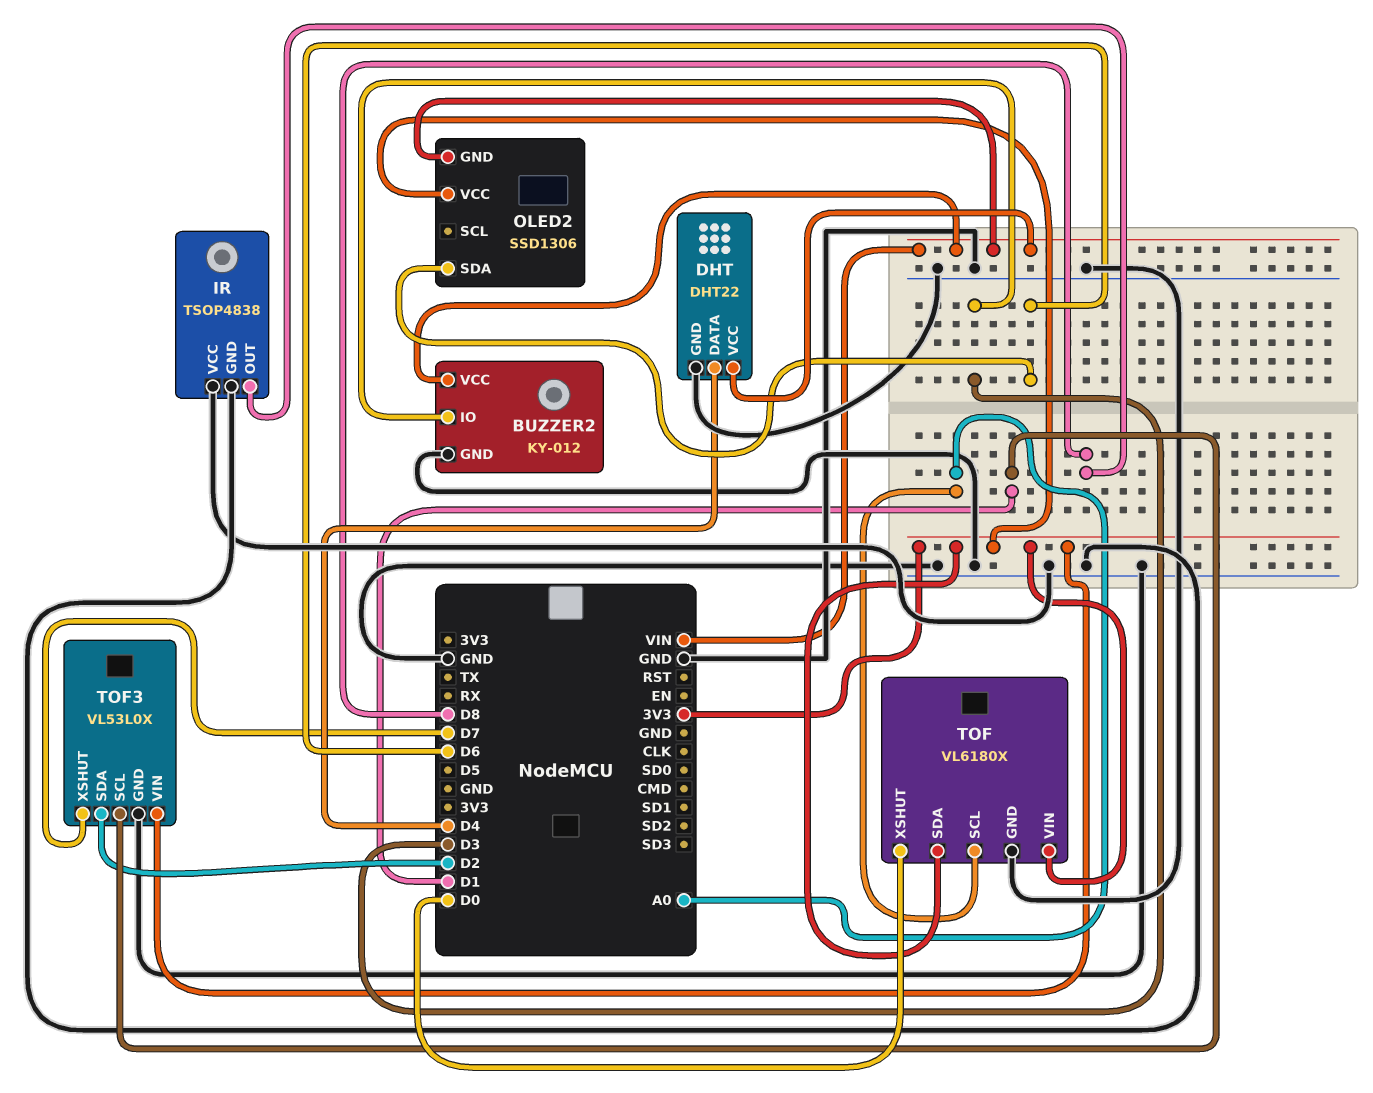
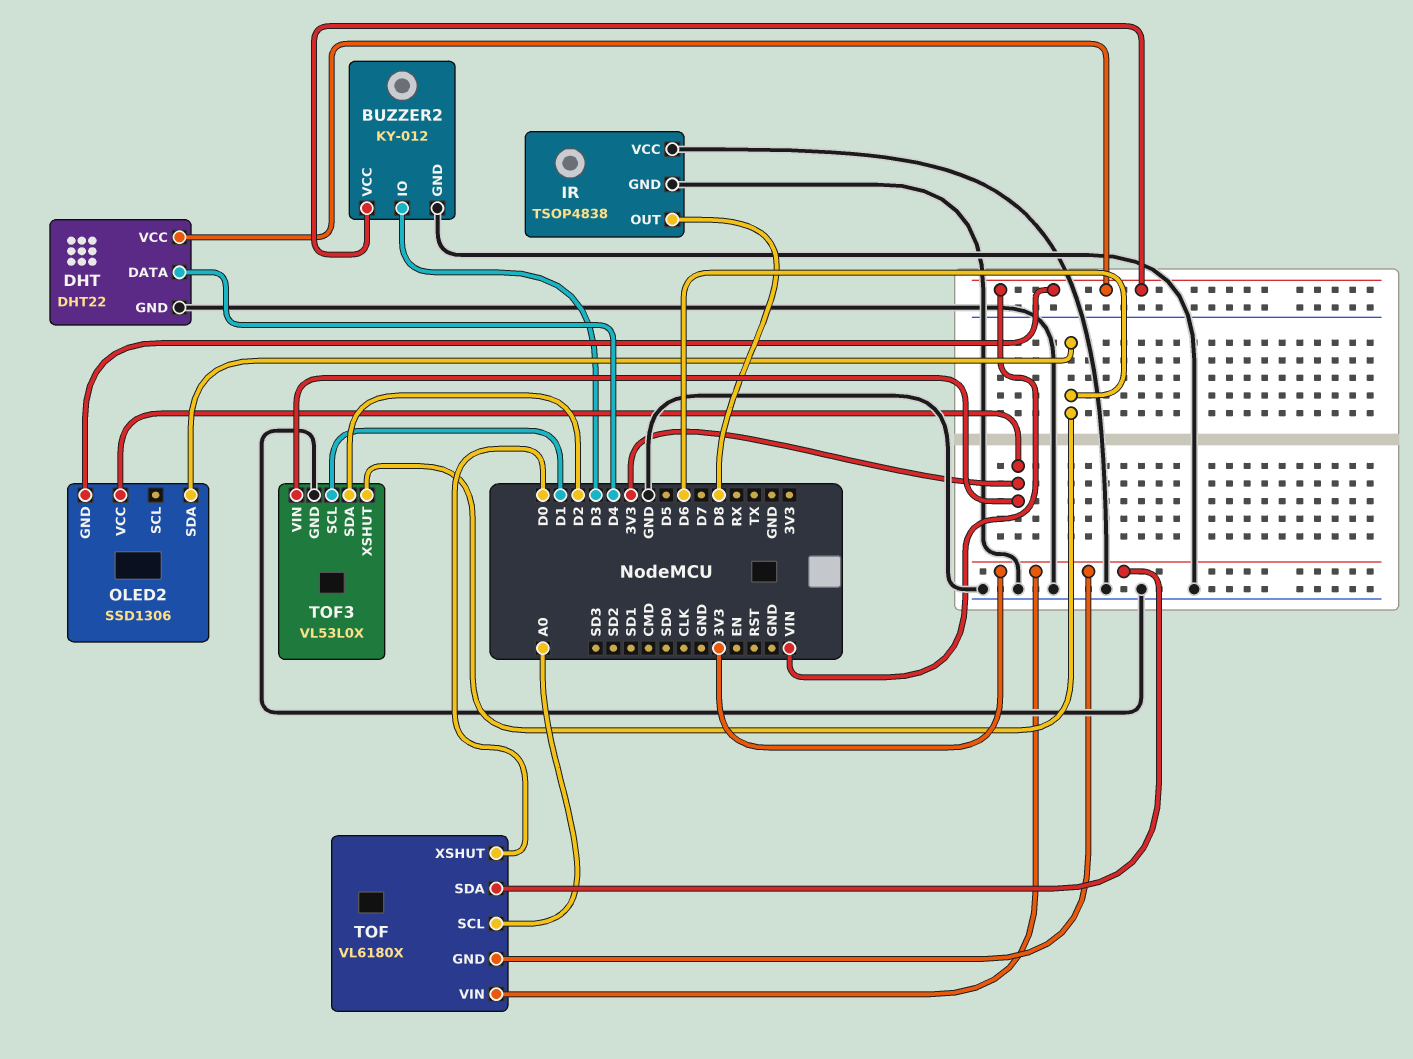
TOF pin GND: GND -> 3V3
TOF3 pin XSHUT: D7 -> D6

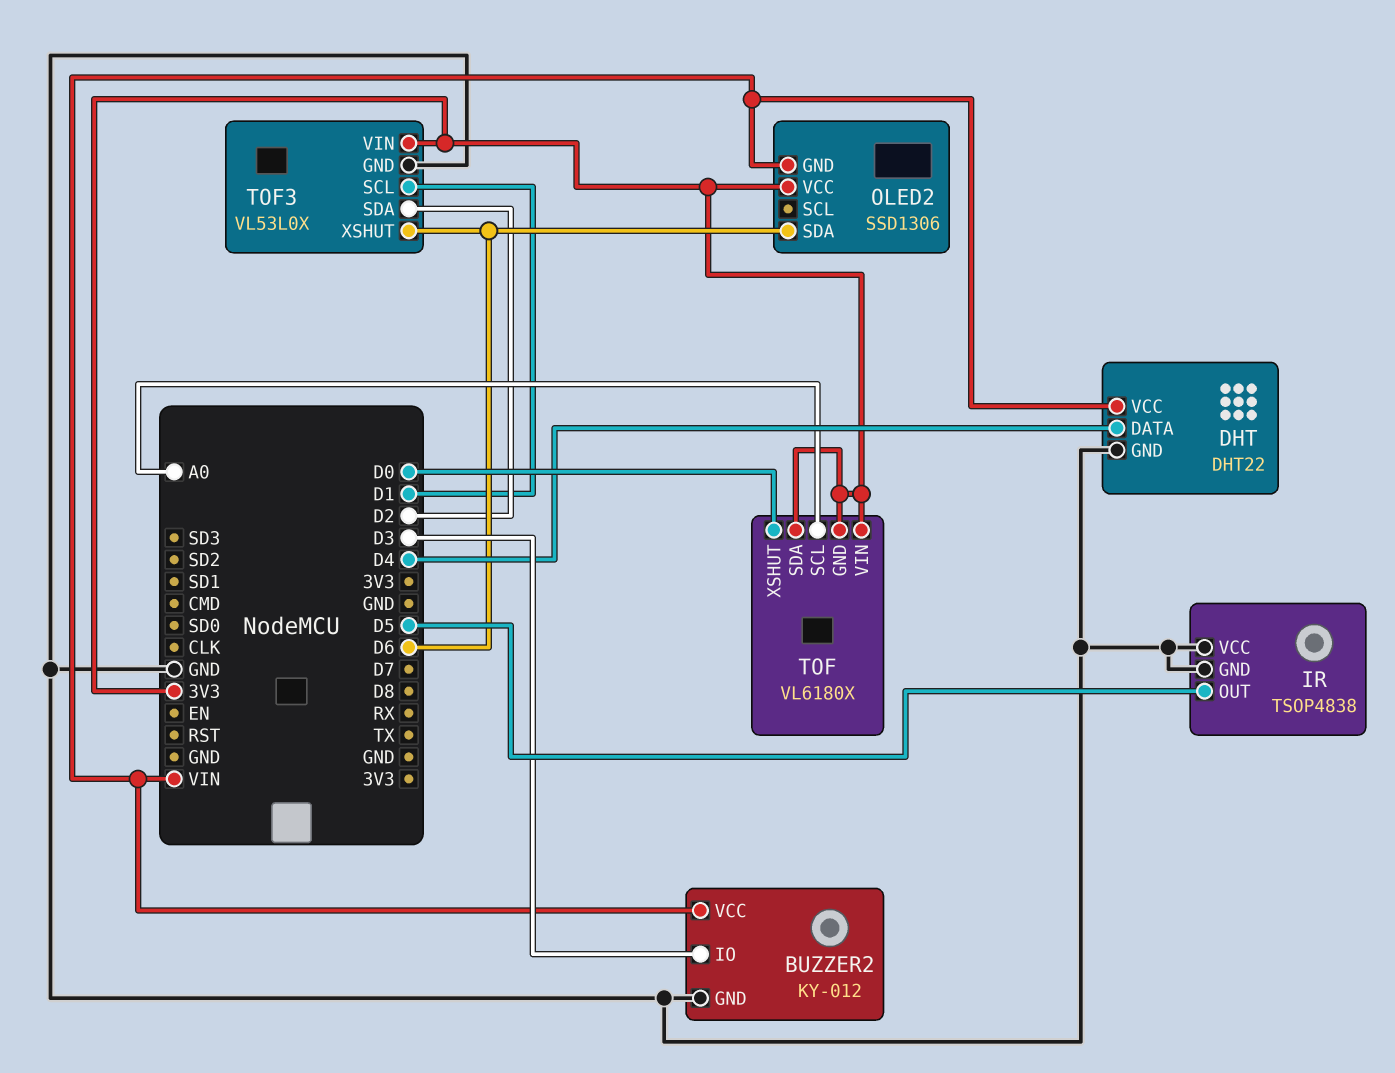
IR pin OUT: D8 -> D5

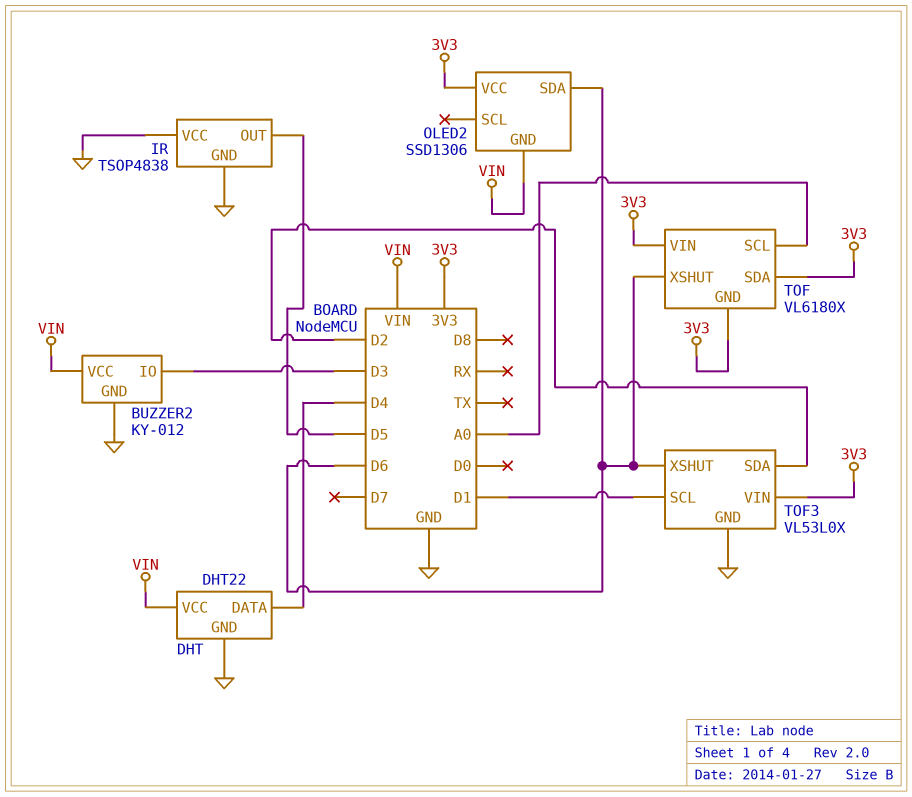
TOF pin XSHUT: D0 -> D6

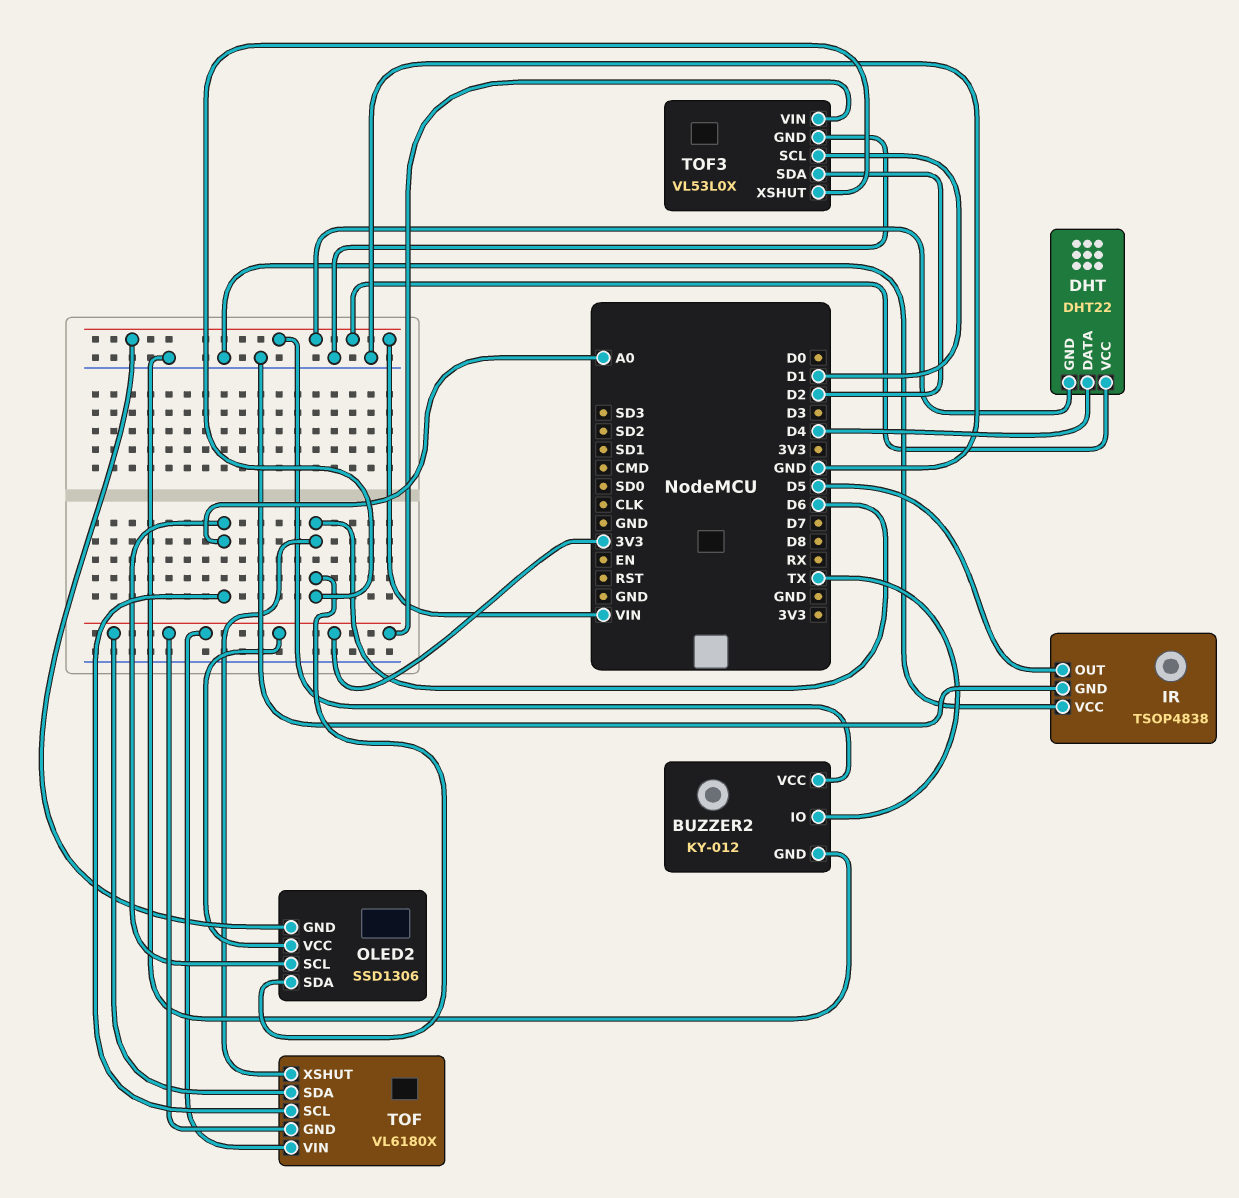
BUZZER2 pin IO: D3 -> TX
DHT pin GND: GND -> VIN
OLED2 pin SCL: none -> A0

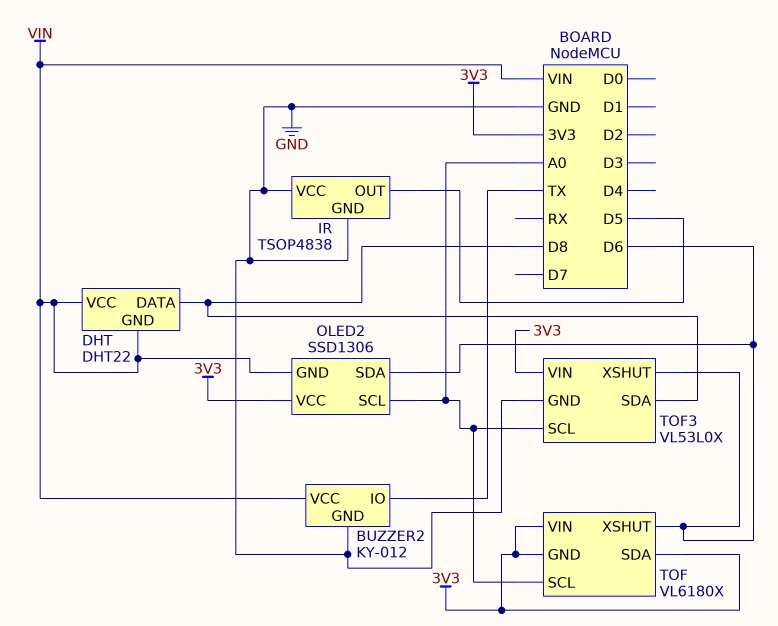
DHT pin DATA: D4 -> D8
TOF3 pin SCL: D1 -> A0
TOF3 pin SDA: D2 -> D8

